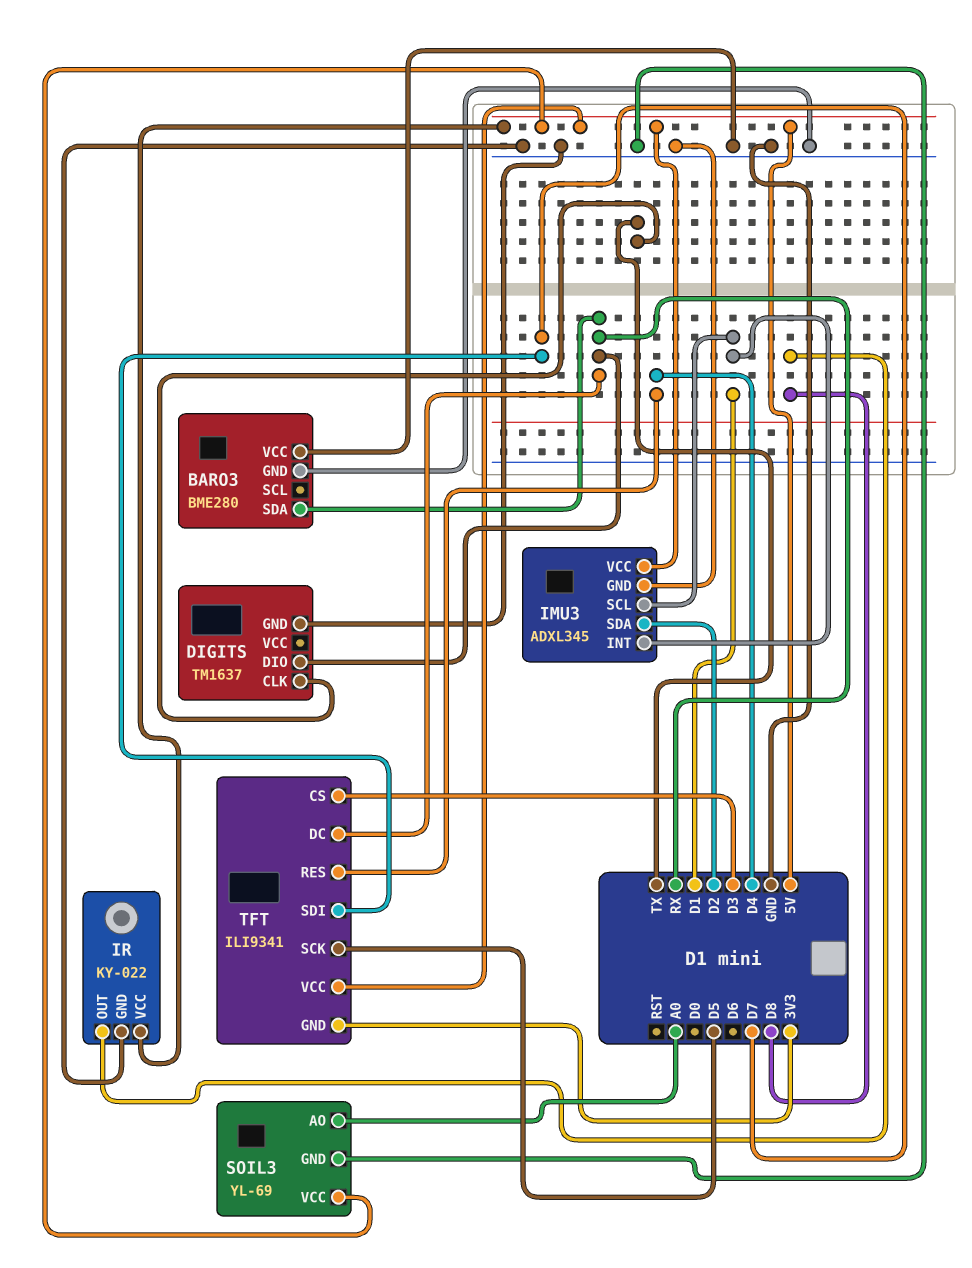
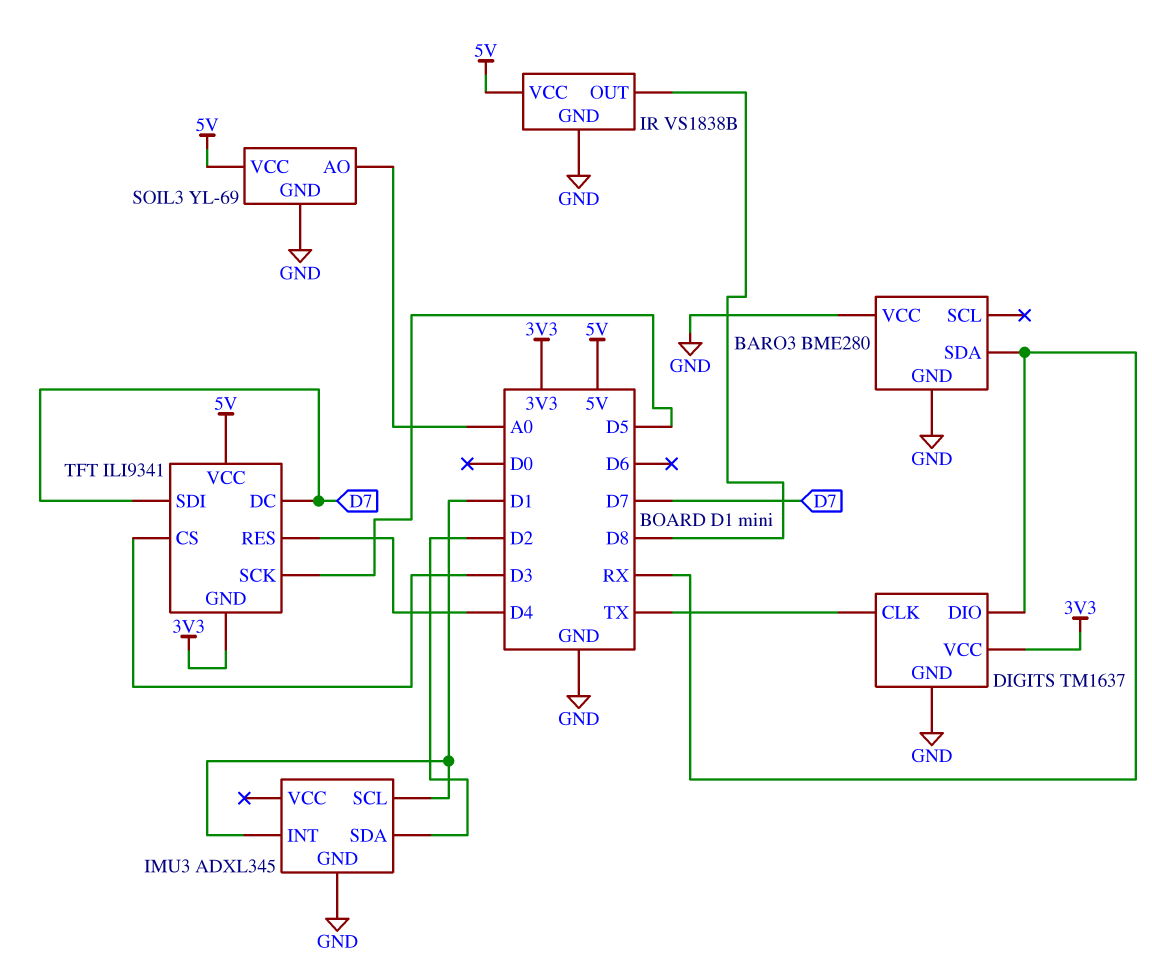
DIGITS pin VCC: none -> 3V3
IMU3 pin VCC: 5V -> none
IR: KY-022 -> VS1838B
TFT pin DC: RX -> D7

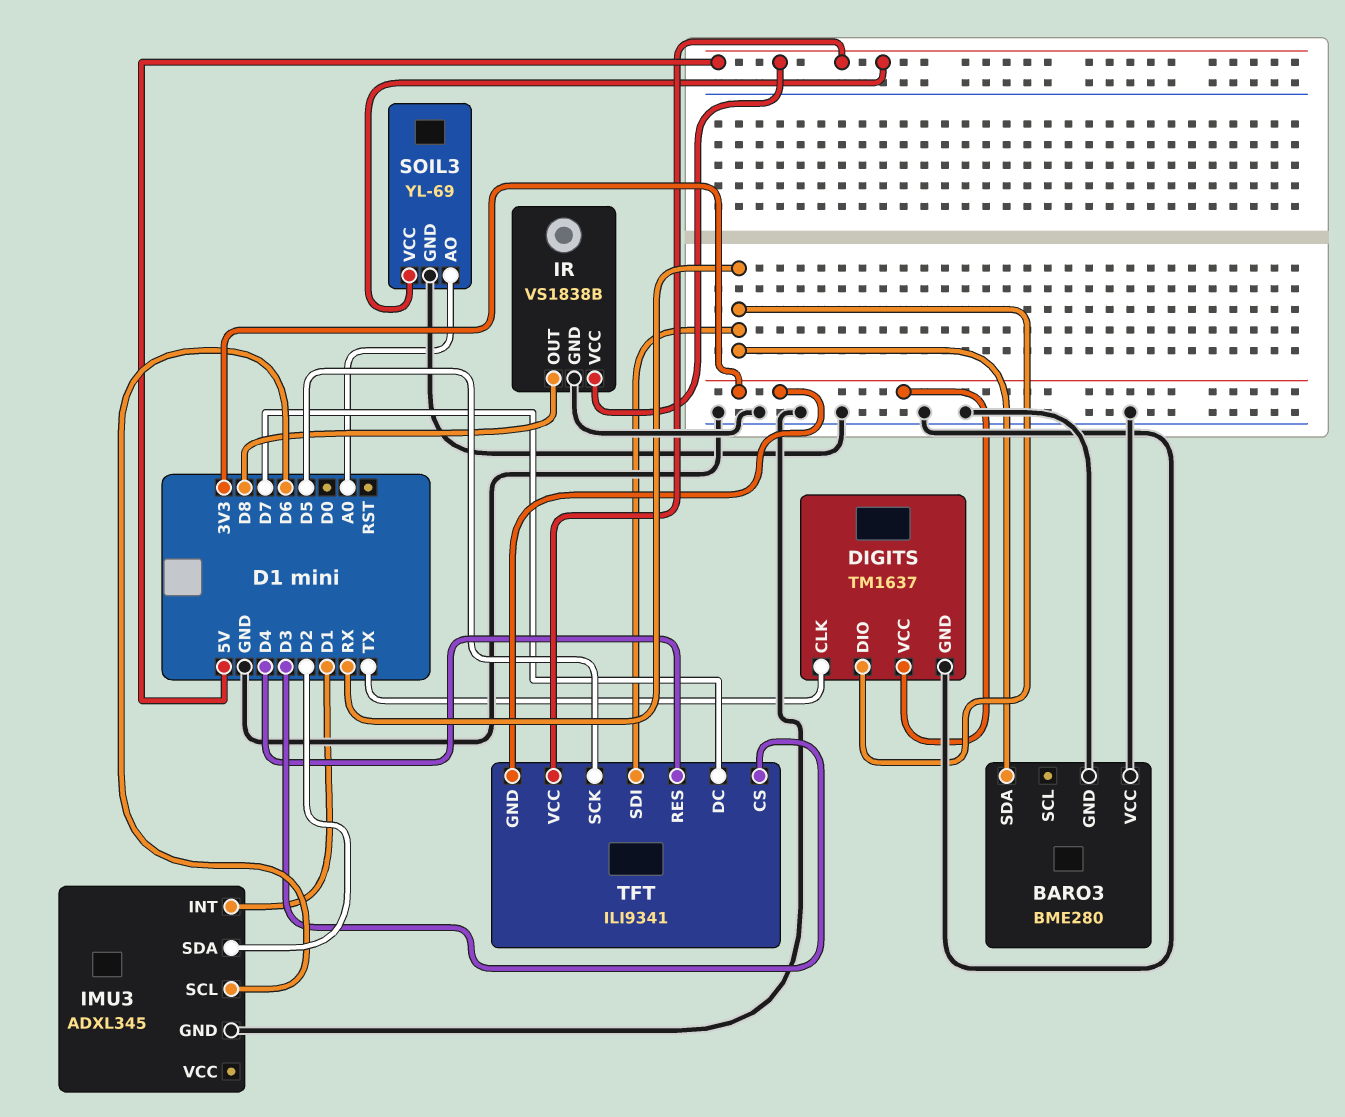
IMU3 pin SCL: D1 -> D6
TFT pin SDI: D7 -> RX

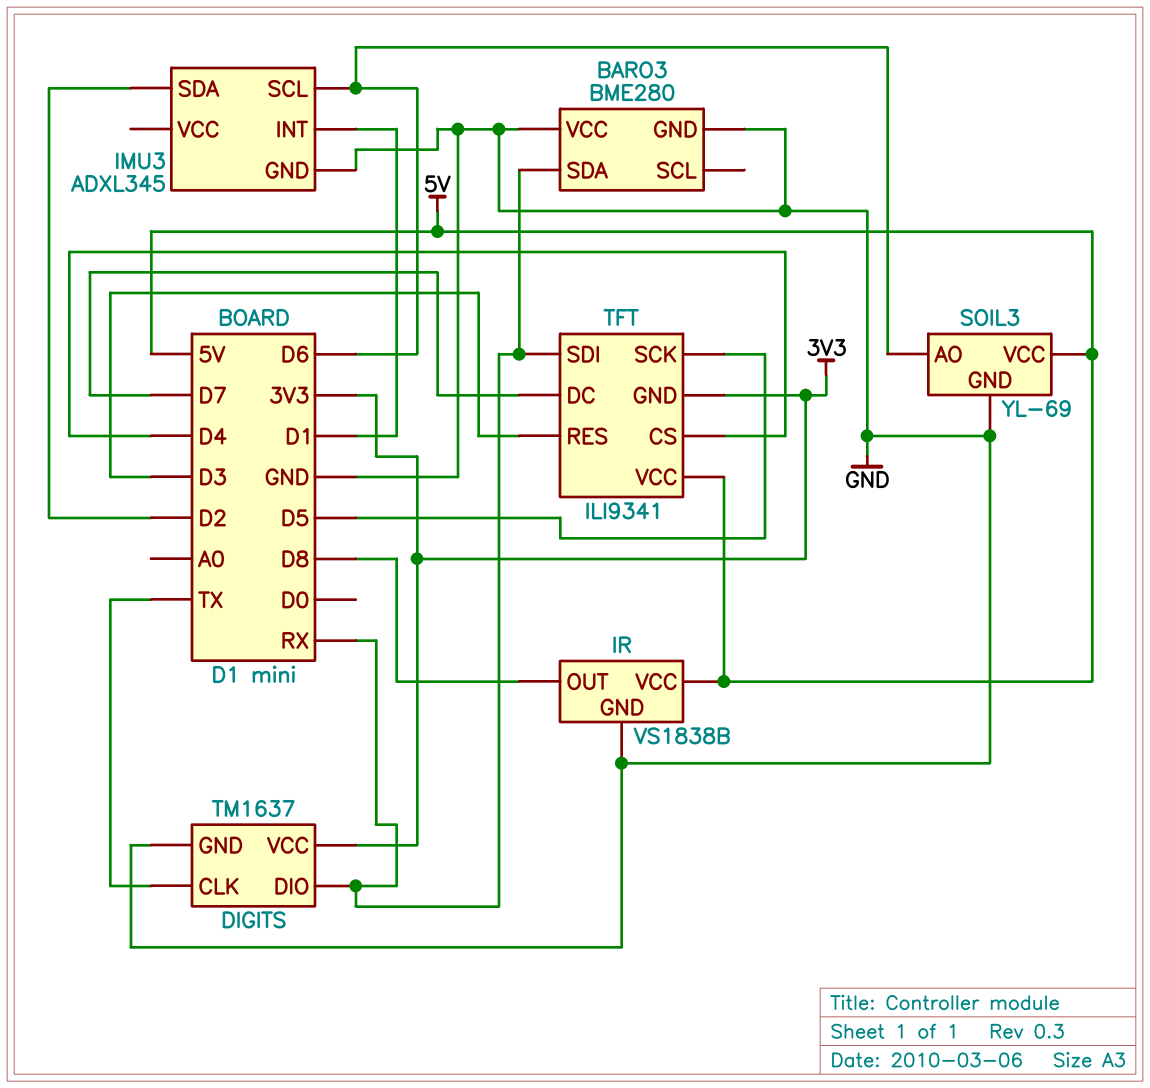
SOIL3 pin AO: A0 -> D6
TFT pin CS: D3 -> D4
TFT pin RES: D4 -> D3

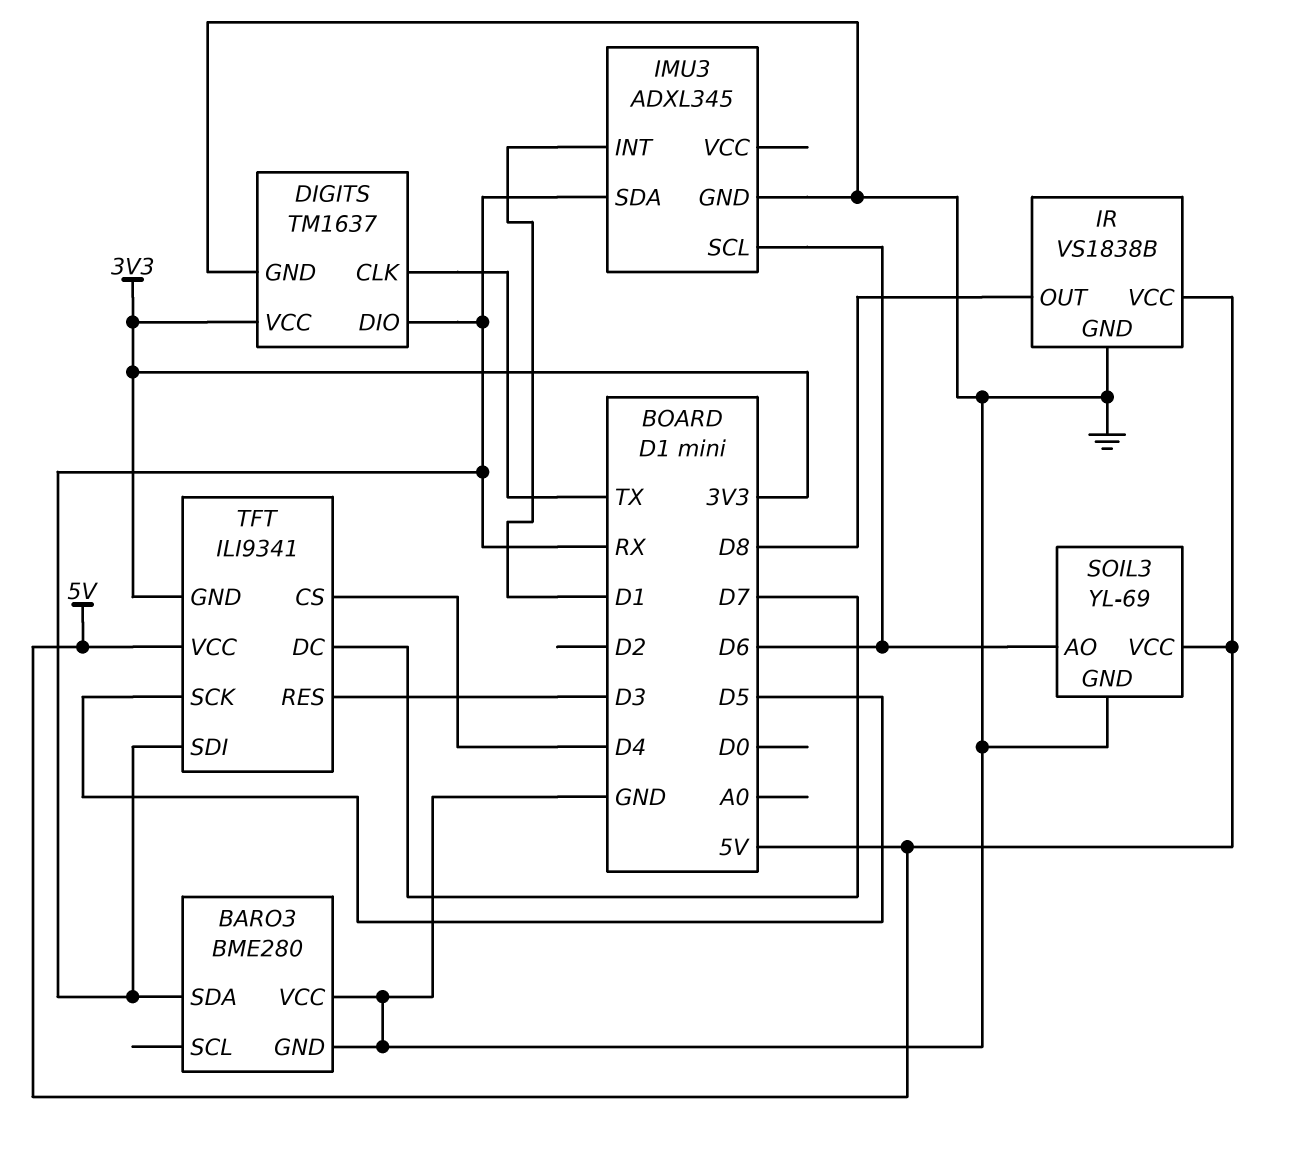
IMU3 pin SDA: D2 -> RX

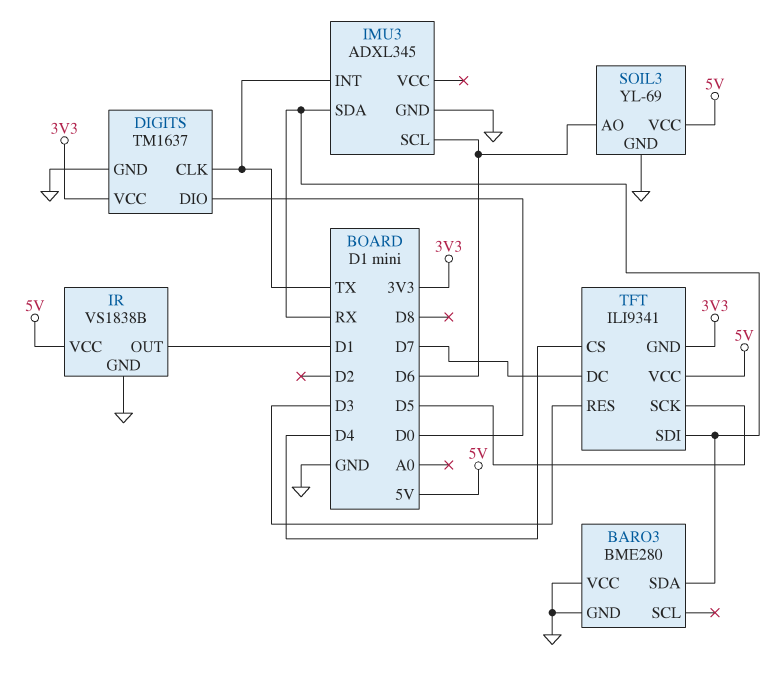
DIGITS pin DIO: RX -> D0
IMU3 pin INT: D1 -> TX
IR pin OUT: D8 -> D1

